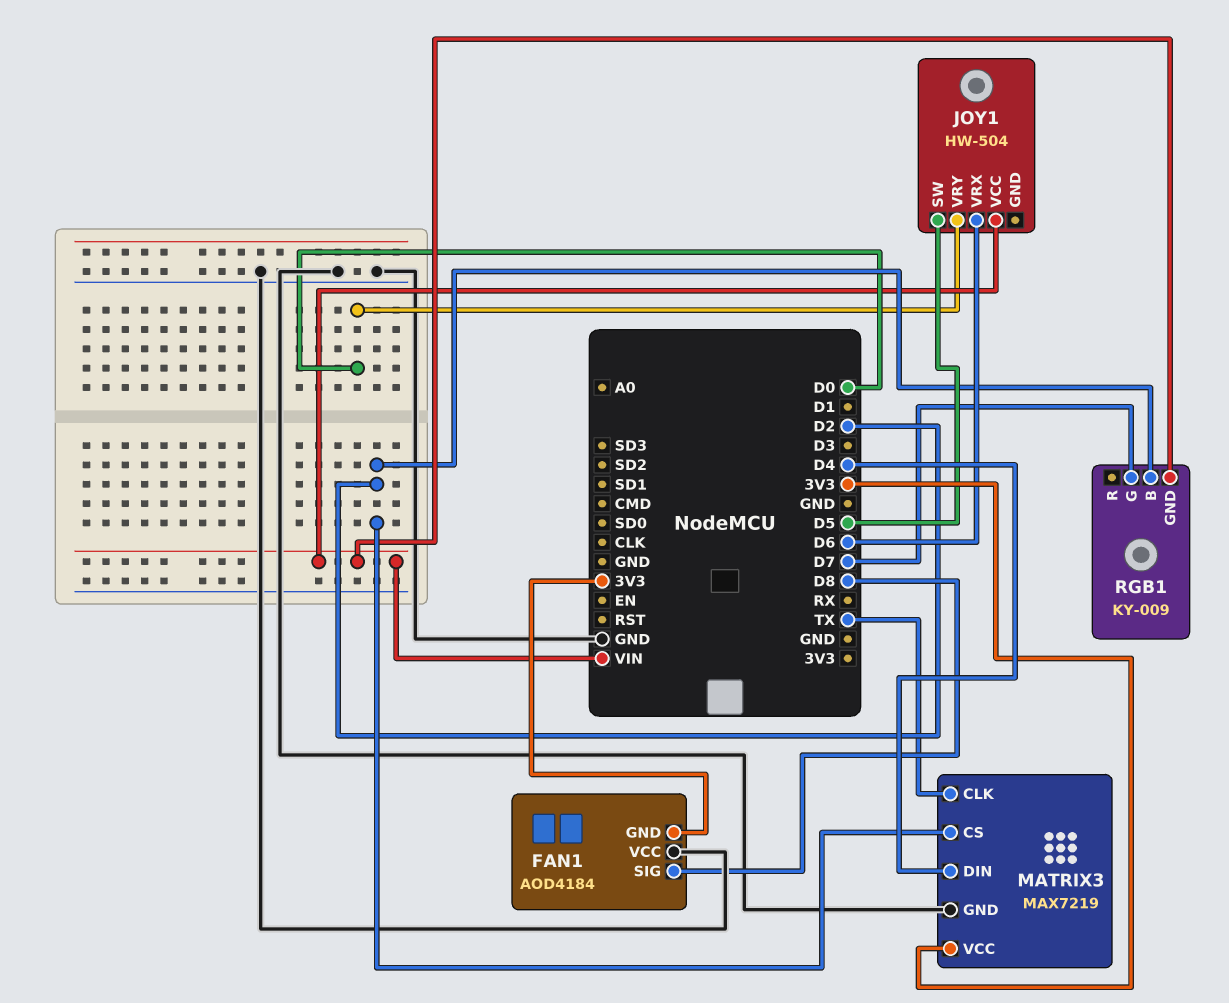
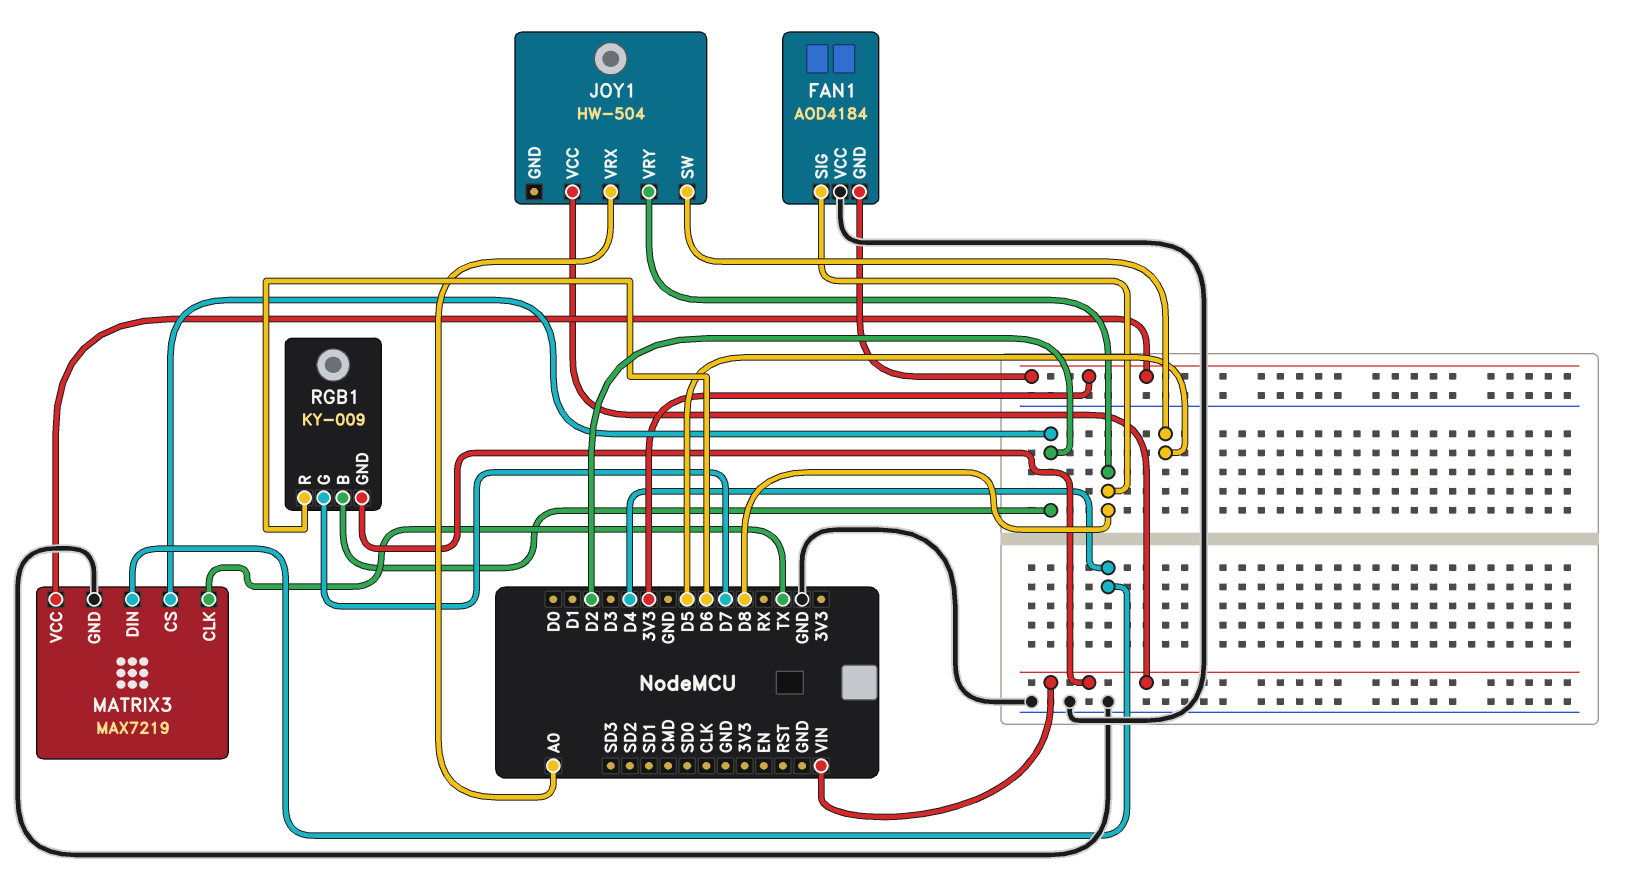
JOY1 pin VRX: D6 -> A0
JOY1 pin VRY: D0 -> D8
RGB1 pin R: none -> D6

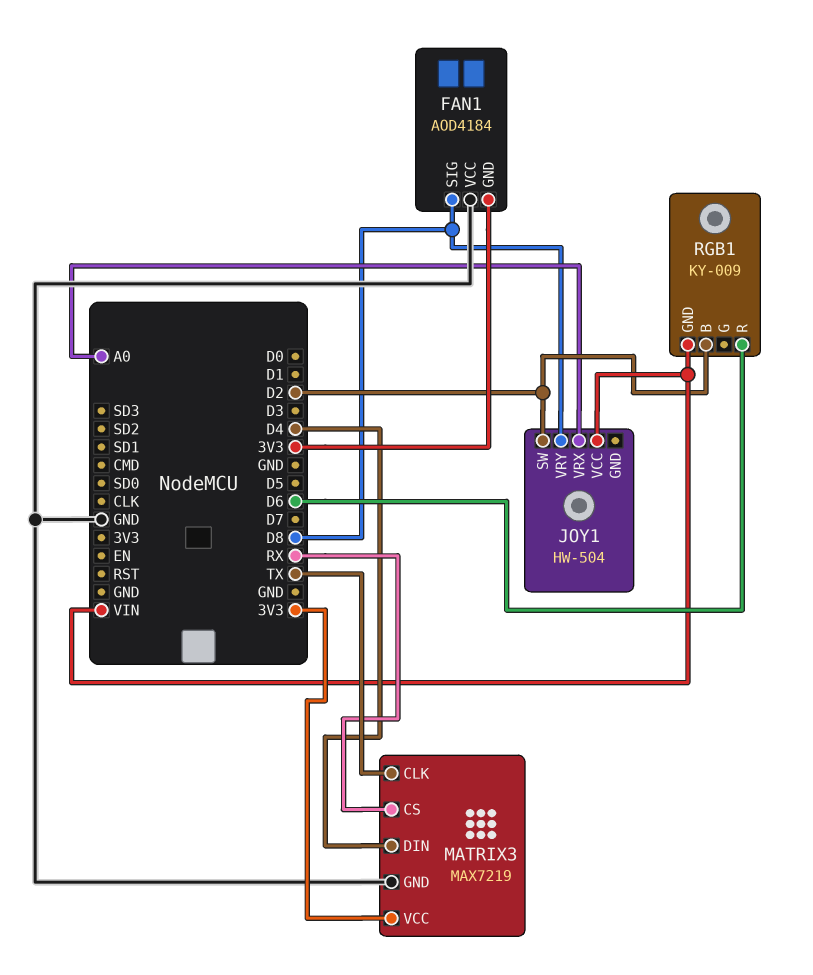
JOY1 pin SW: D5 -> D2
MATRIX3 pin CS: D2 -> RX
RGB1 pin G: D7 -> none

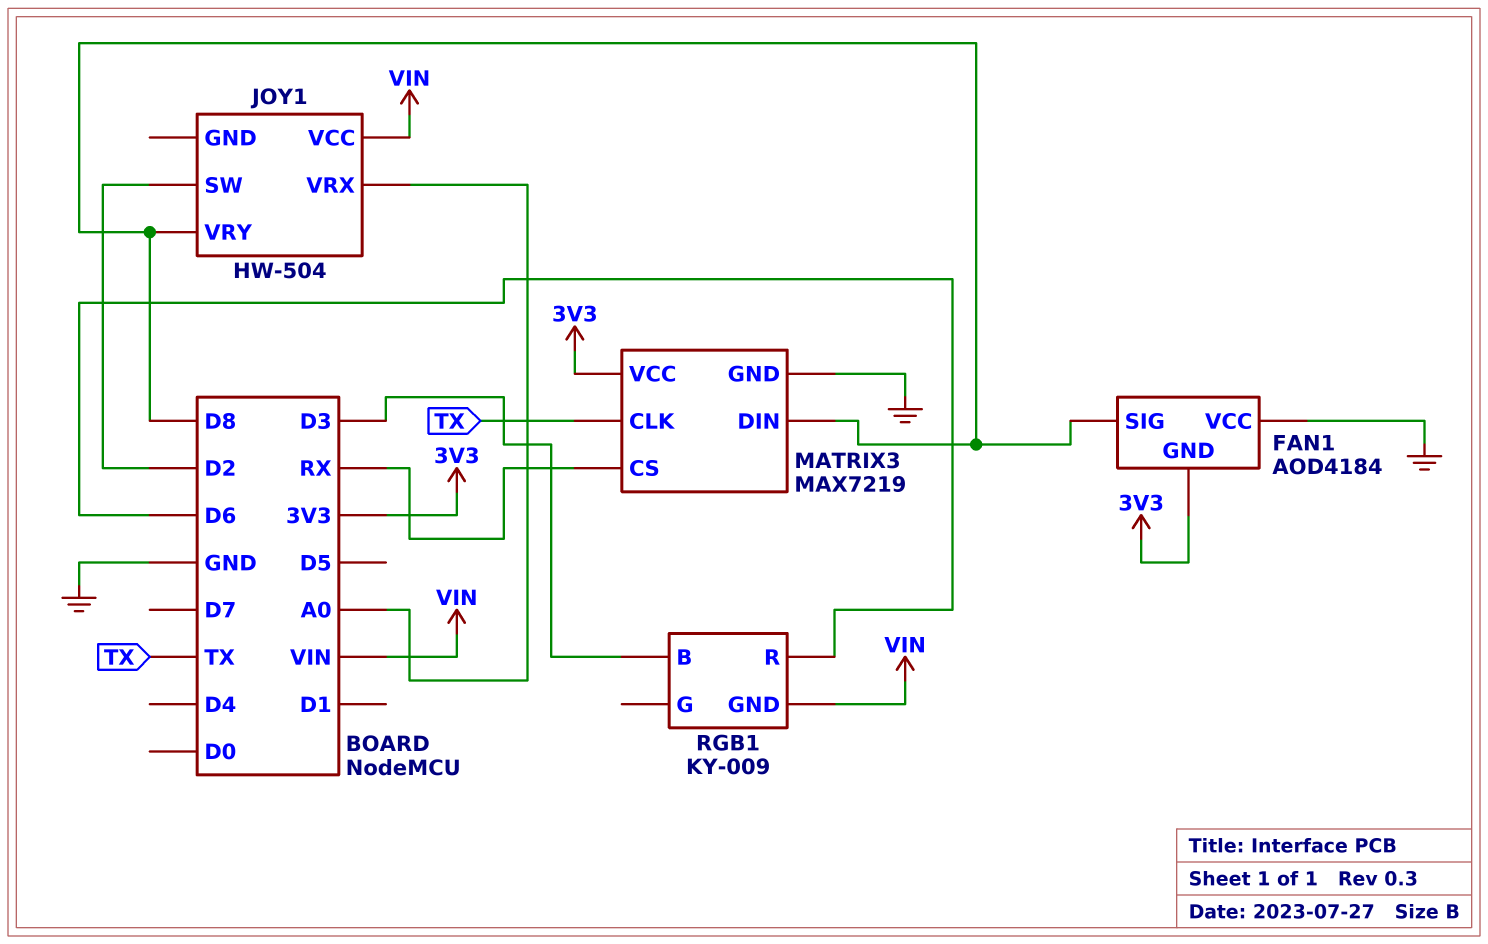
MATRIX3 pin DIN: D4 -> D8
RGB1 pin B: D2 -> D3

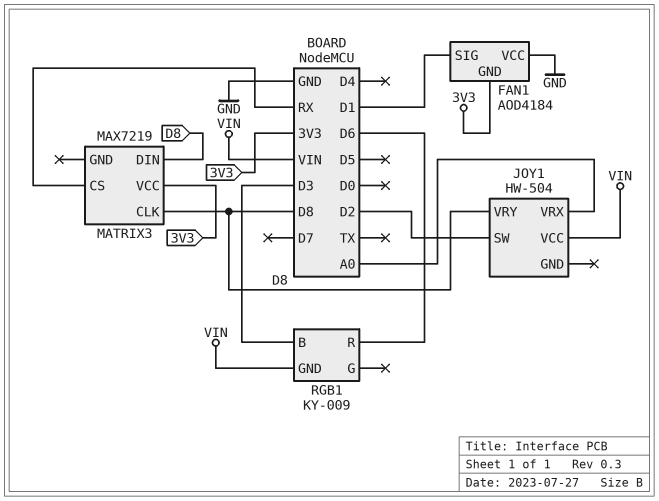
FAN1 pin SIG: D8 -> D1
MATRIX3 pin CLK: TX -> D8
MATRIX3 pin GND: GND -> none

